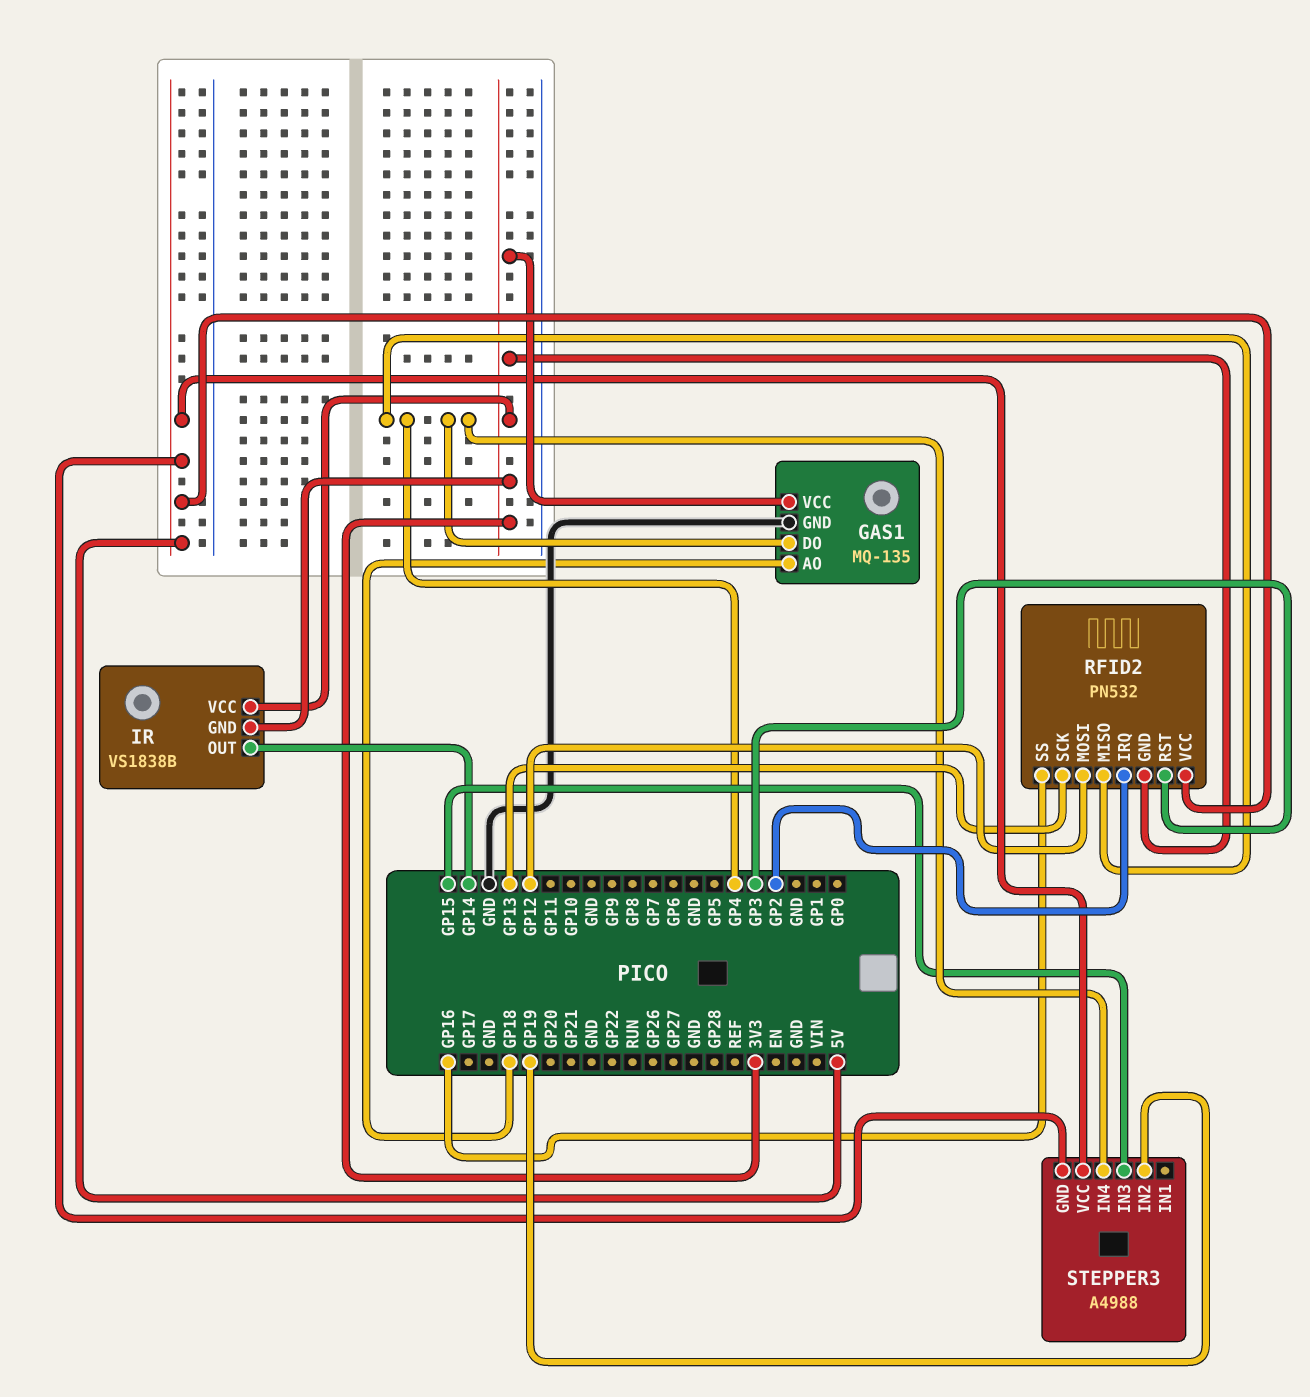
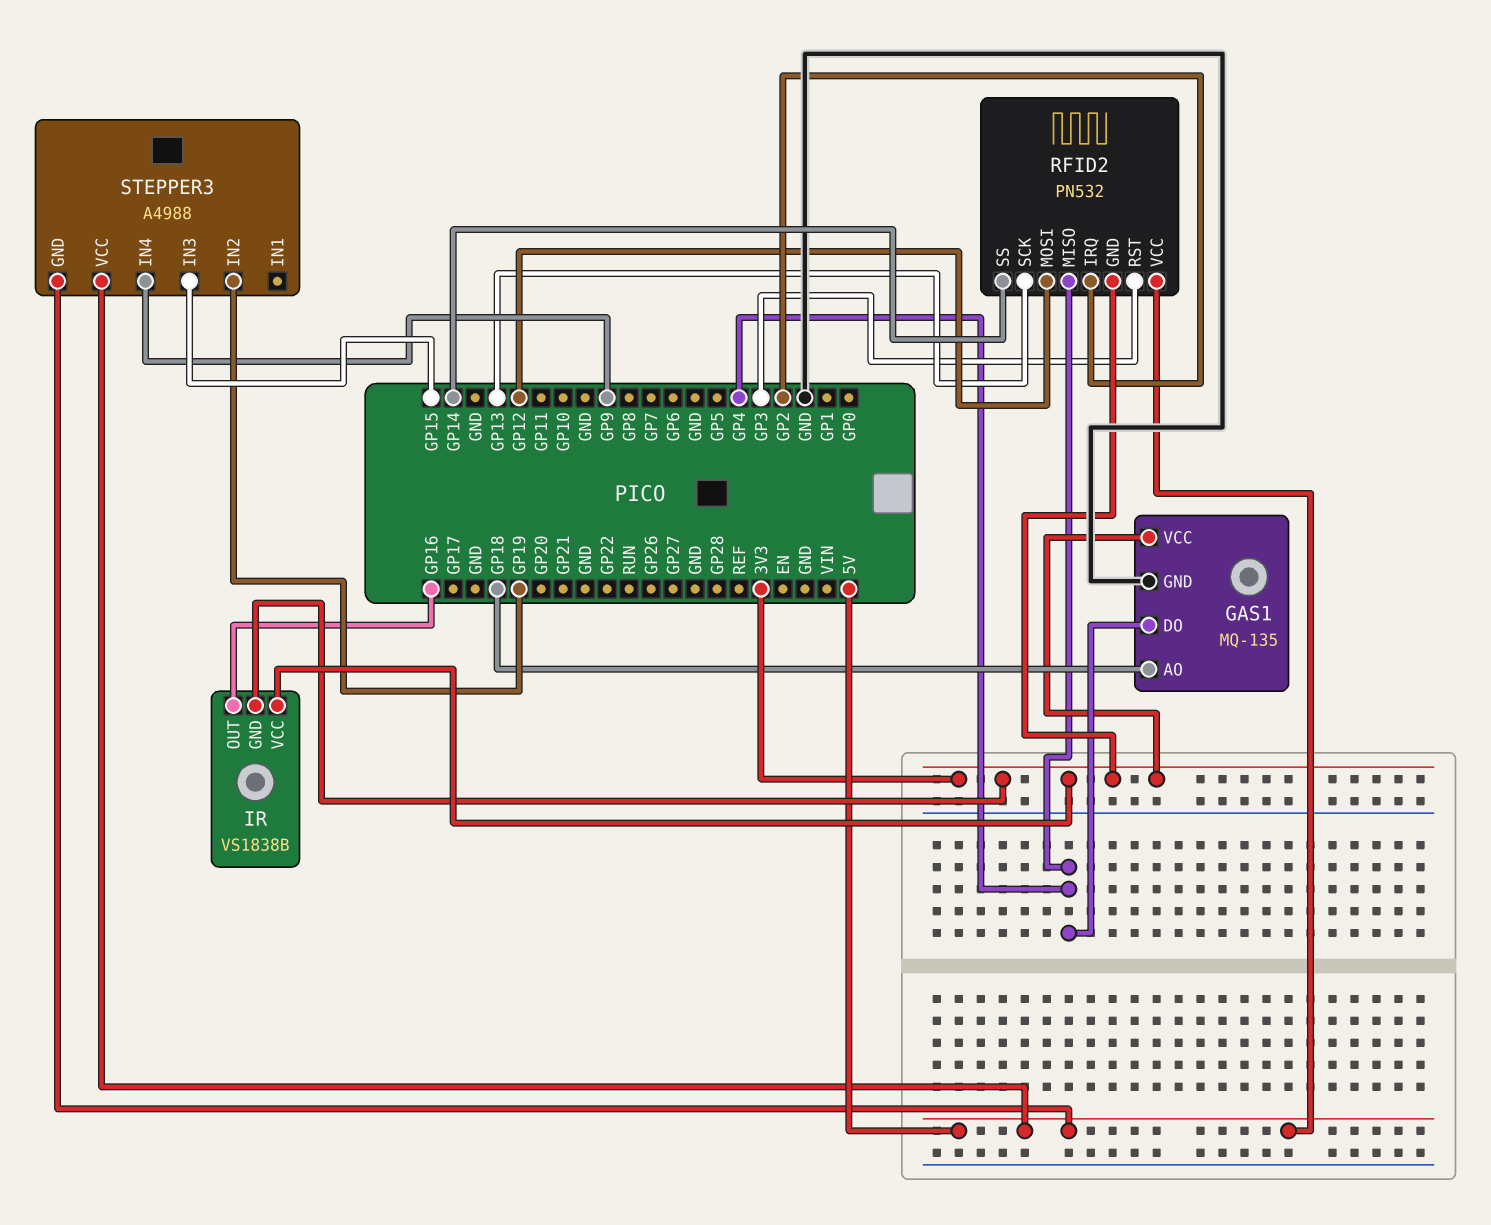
IR pin OUT: GP14 -> GP16
RFID2 pin SS: GP16 -> GP14
STEPPER3 pin IN4: GP4 -> GP9

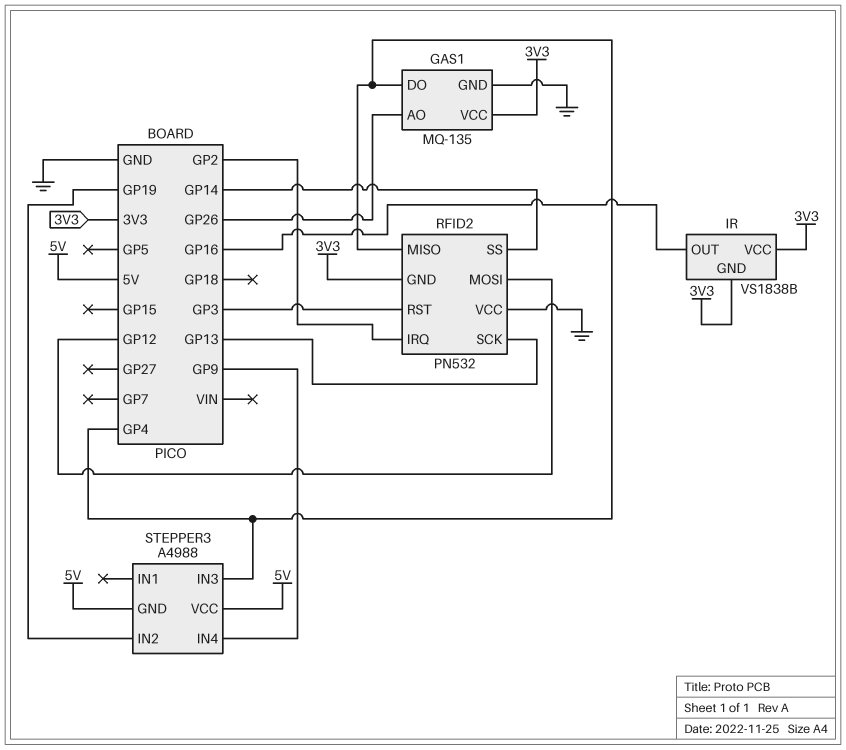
GAS1 pin AO: GP18 -> GP26
RFID2 pin VCC: 5V -> GND
STEPPER3 pin IN3: GP15 -> GP4

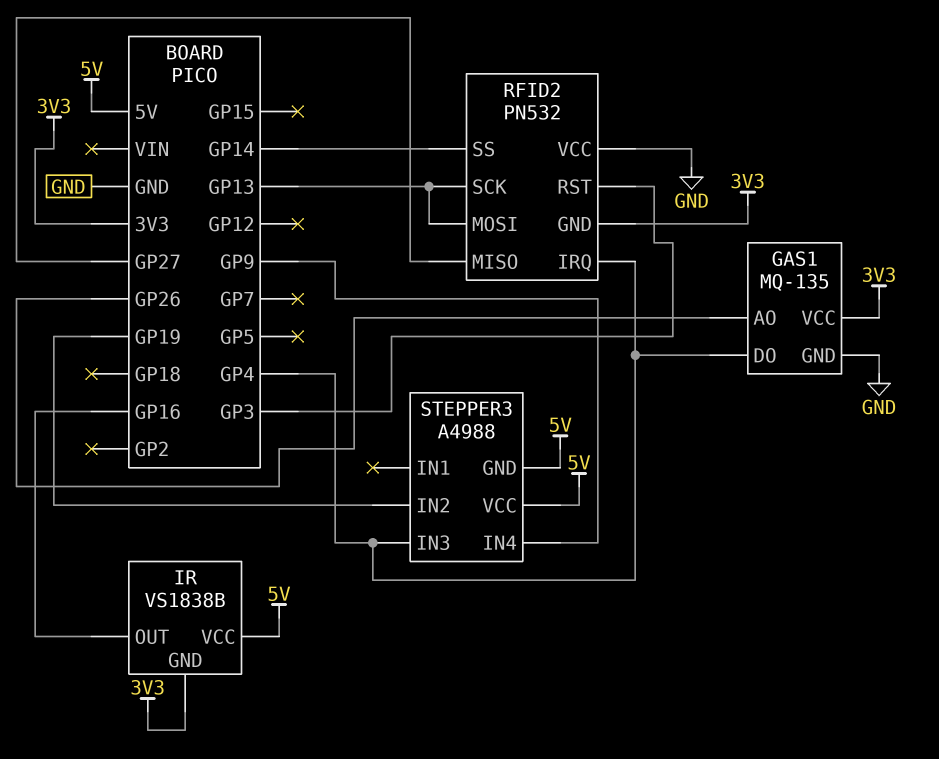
IR pin VCC: 3V3 -> 5V
RFID2 pin IRQ: GP2 -> GP4
RFID2 pin MISO: GP4 -> GP27
RFID2 pin MOSI: GP12 -> GP13

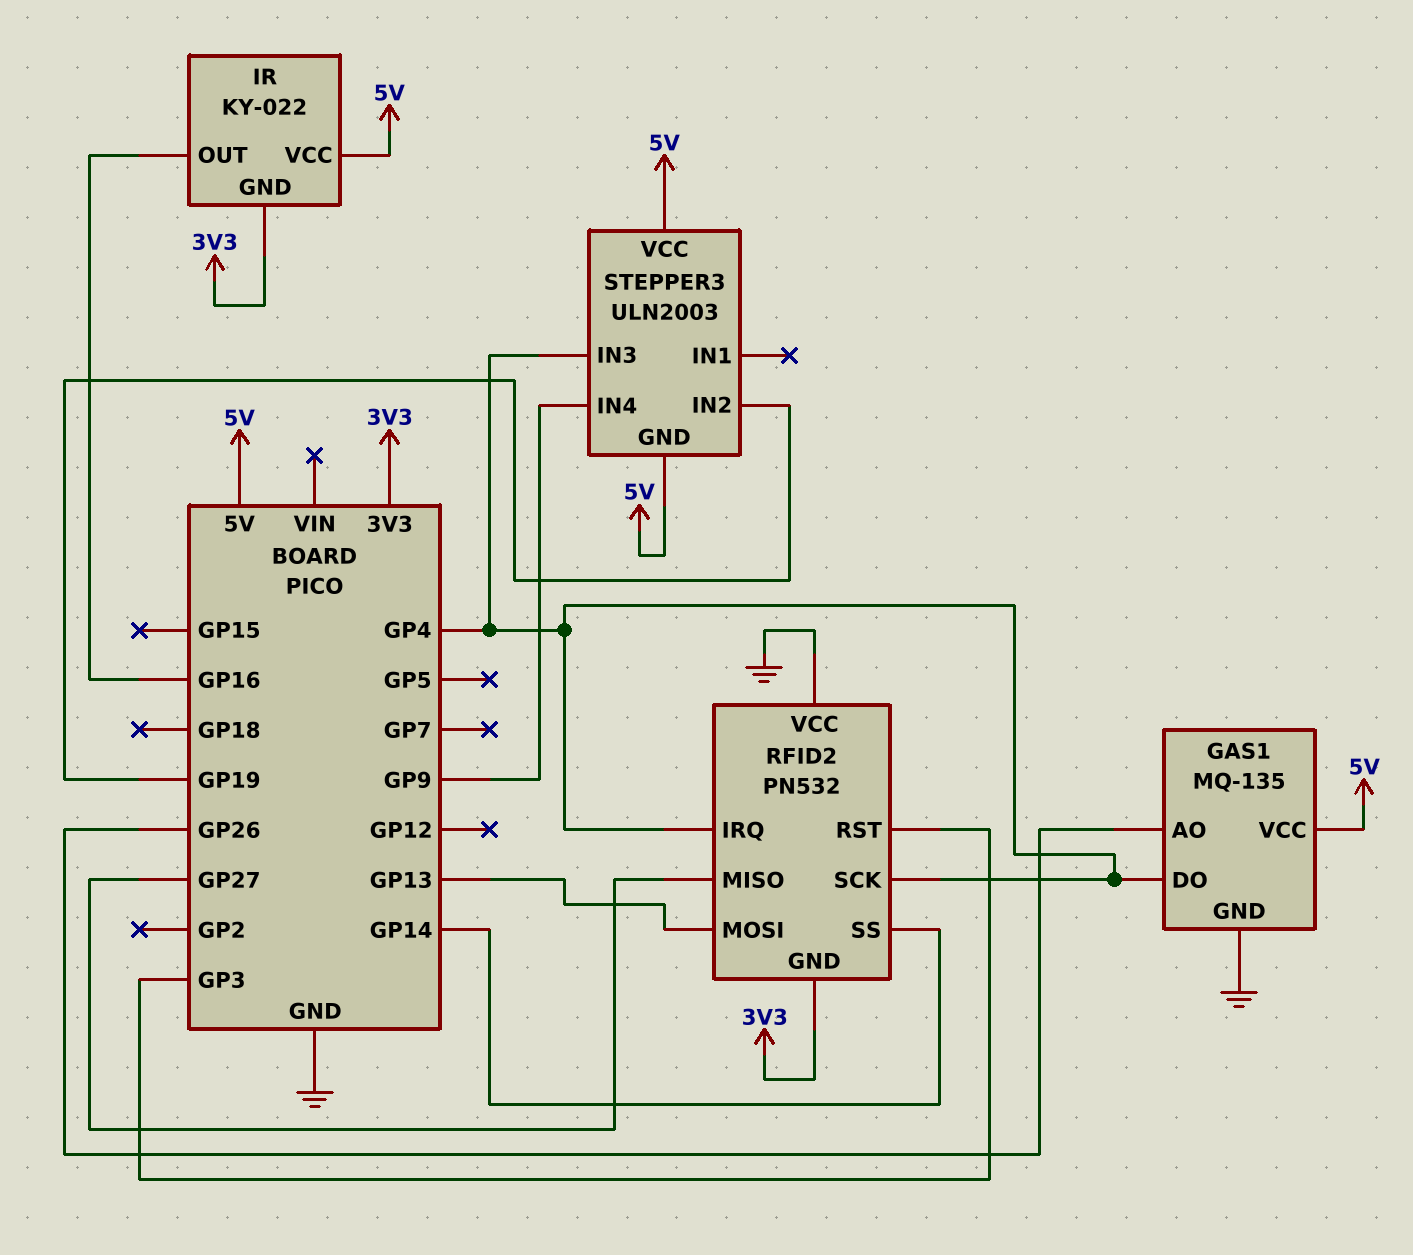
GAS1 pin VCC: 3V3 -> 5V
IR: VS1838B -> KY-022
RFID2 pin SCK: GP13 -> GP4
STEPPER3: A4988 -> ULN2003

